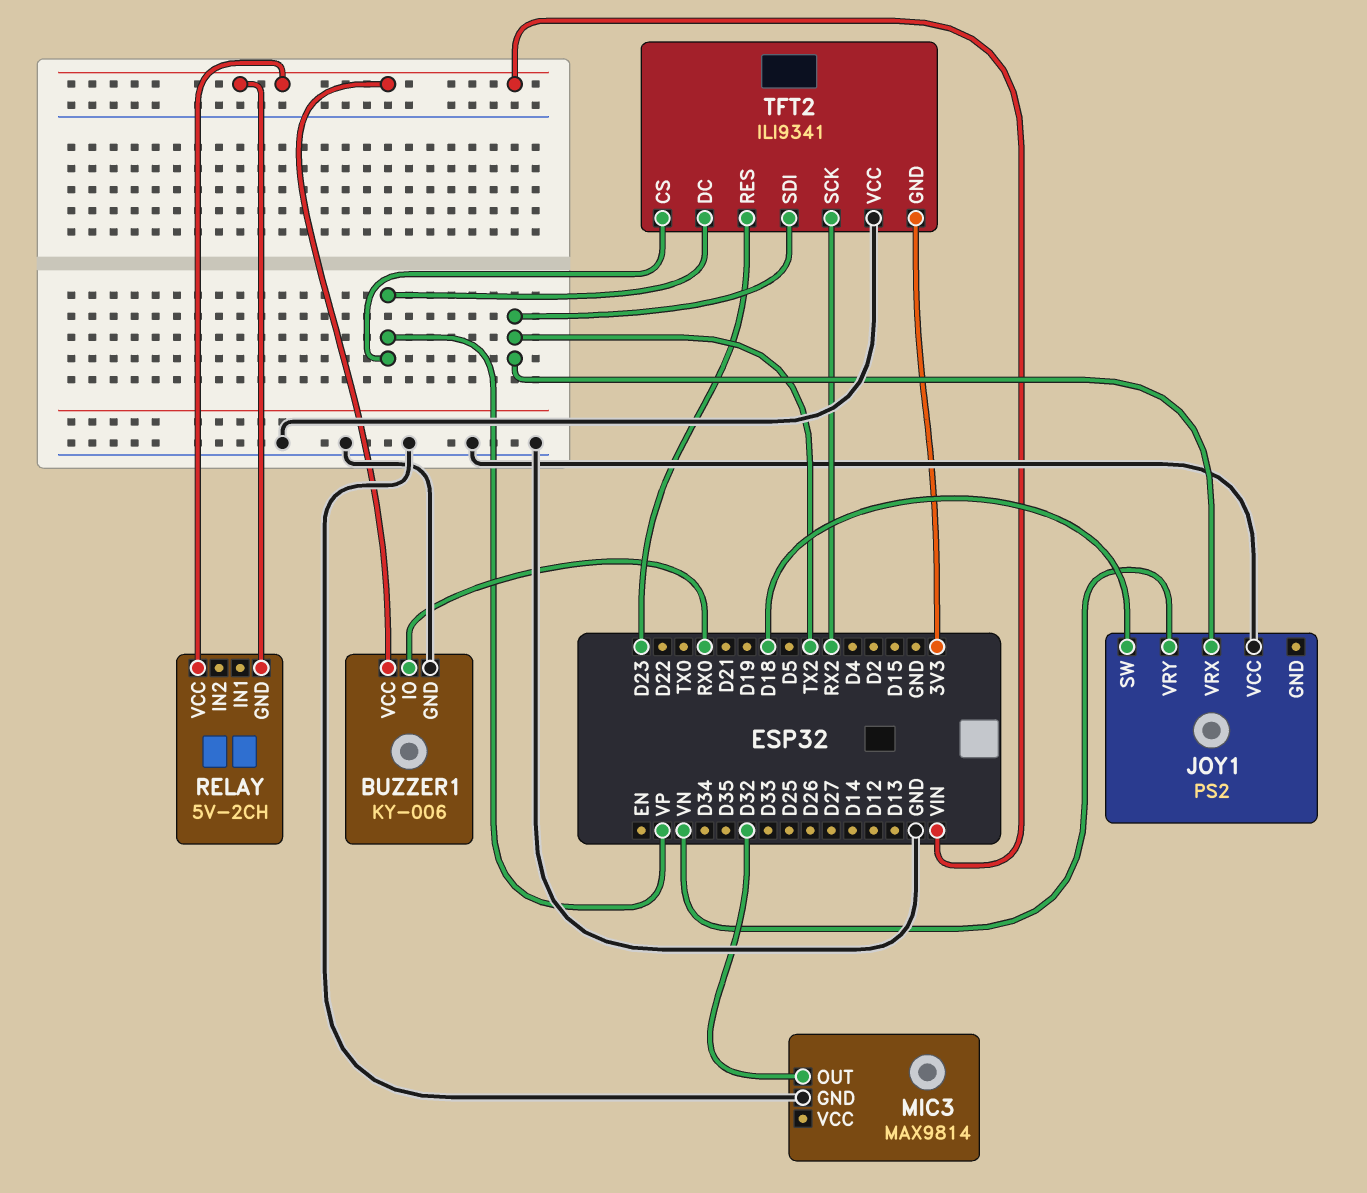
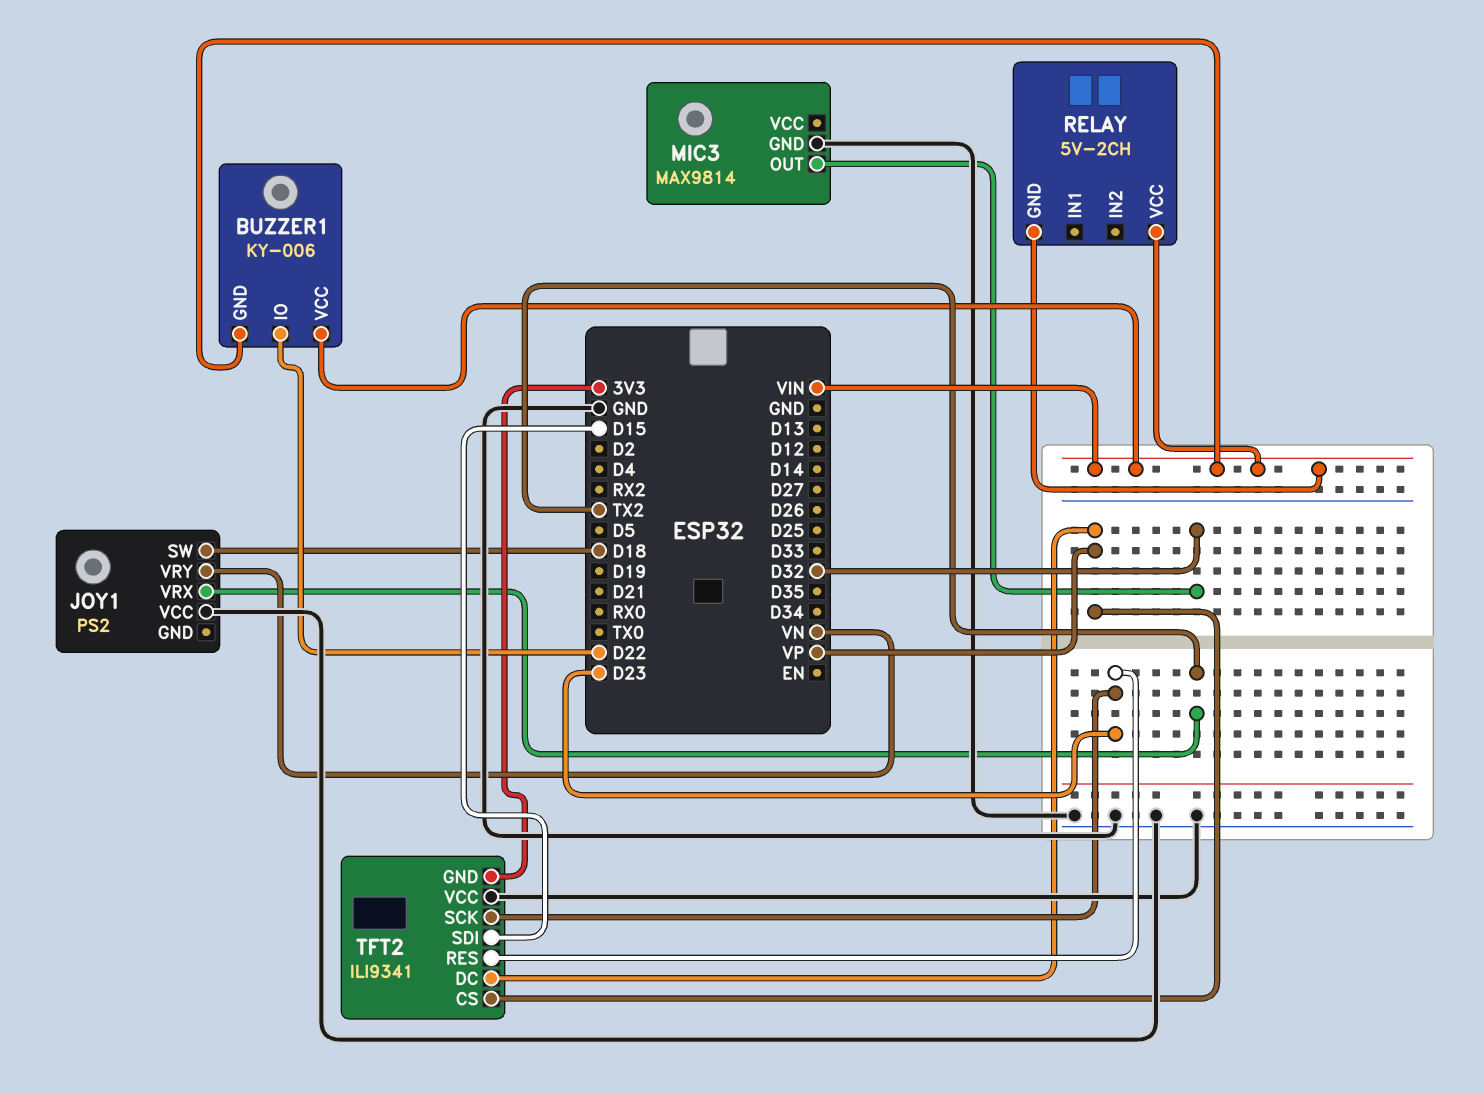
BUZZER1 pin GND: GND -> VIN
BUZZER1 pin IO: RX0 -> D22
TFT2 pin SCK: RX2 -> D23
TFT2 pin SDI: TX2 -> D15

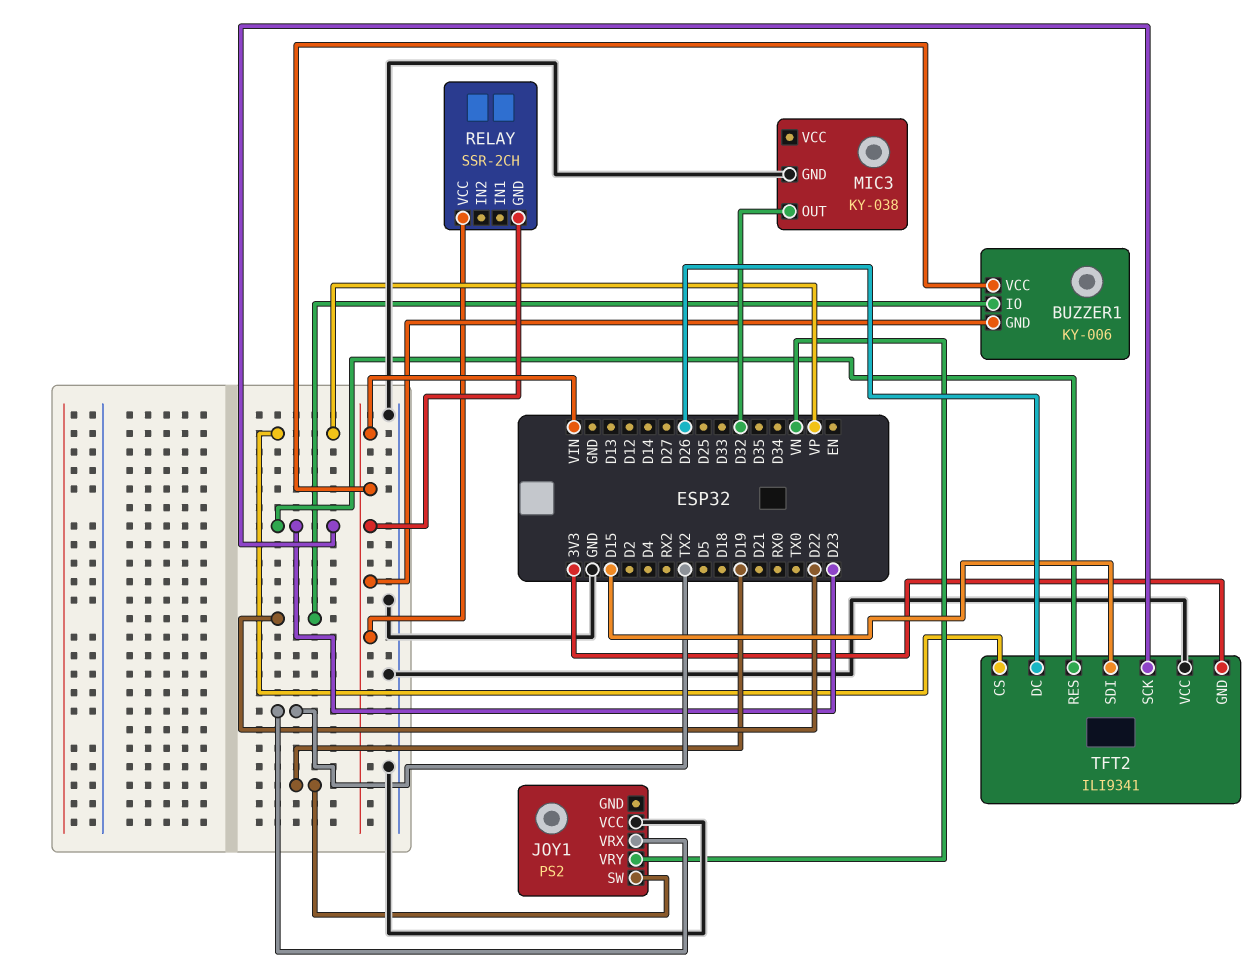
JOY1 pin SW: D18 -> D19
MIC3: MAX9814 -> KY-038
RELAY: 5V-2CH -> SSR-2CH
TFT2 pin DC: VP -> D26

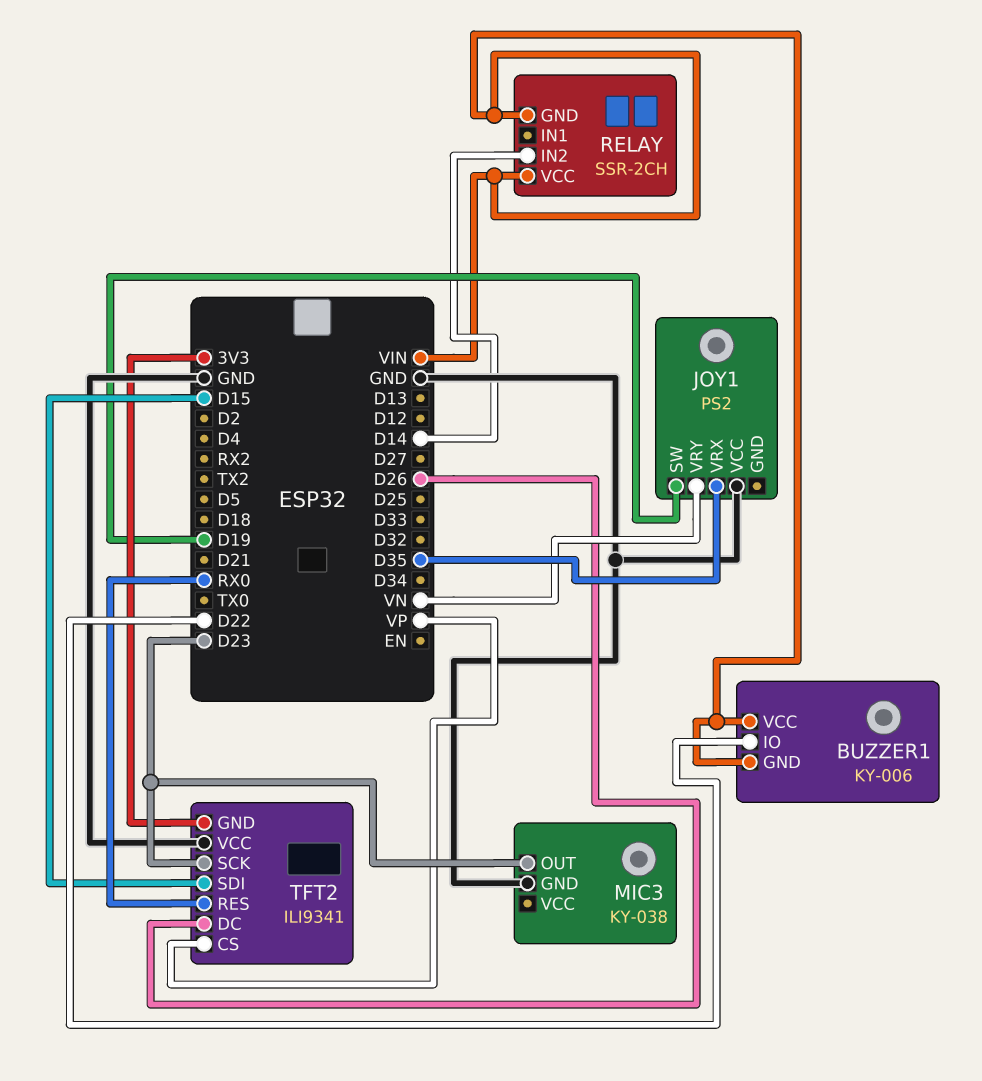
JOY1 pin VRX: TX2 -> D35
MIC3 pin OUT: D32 -> D23
RELAY pin IN2: none -> D14
TFT2 pin RES: D23 -> RX0

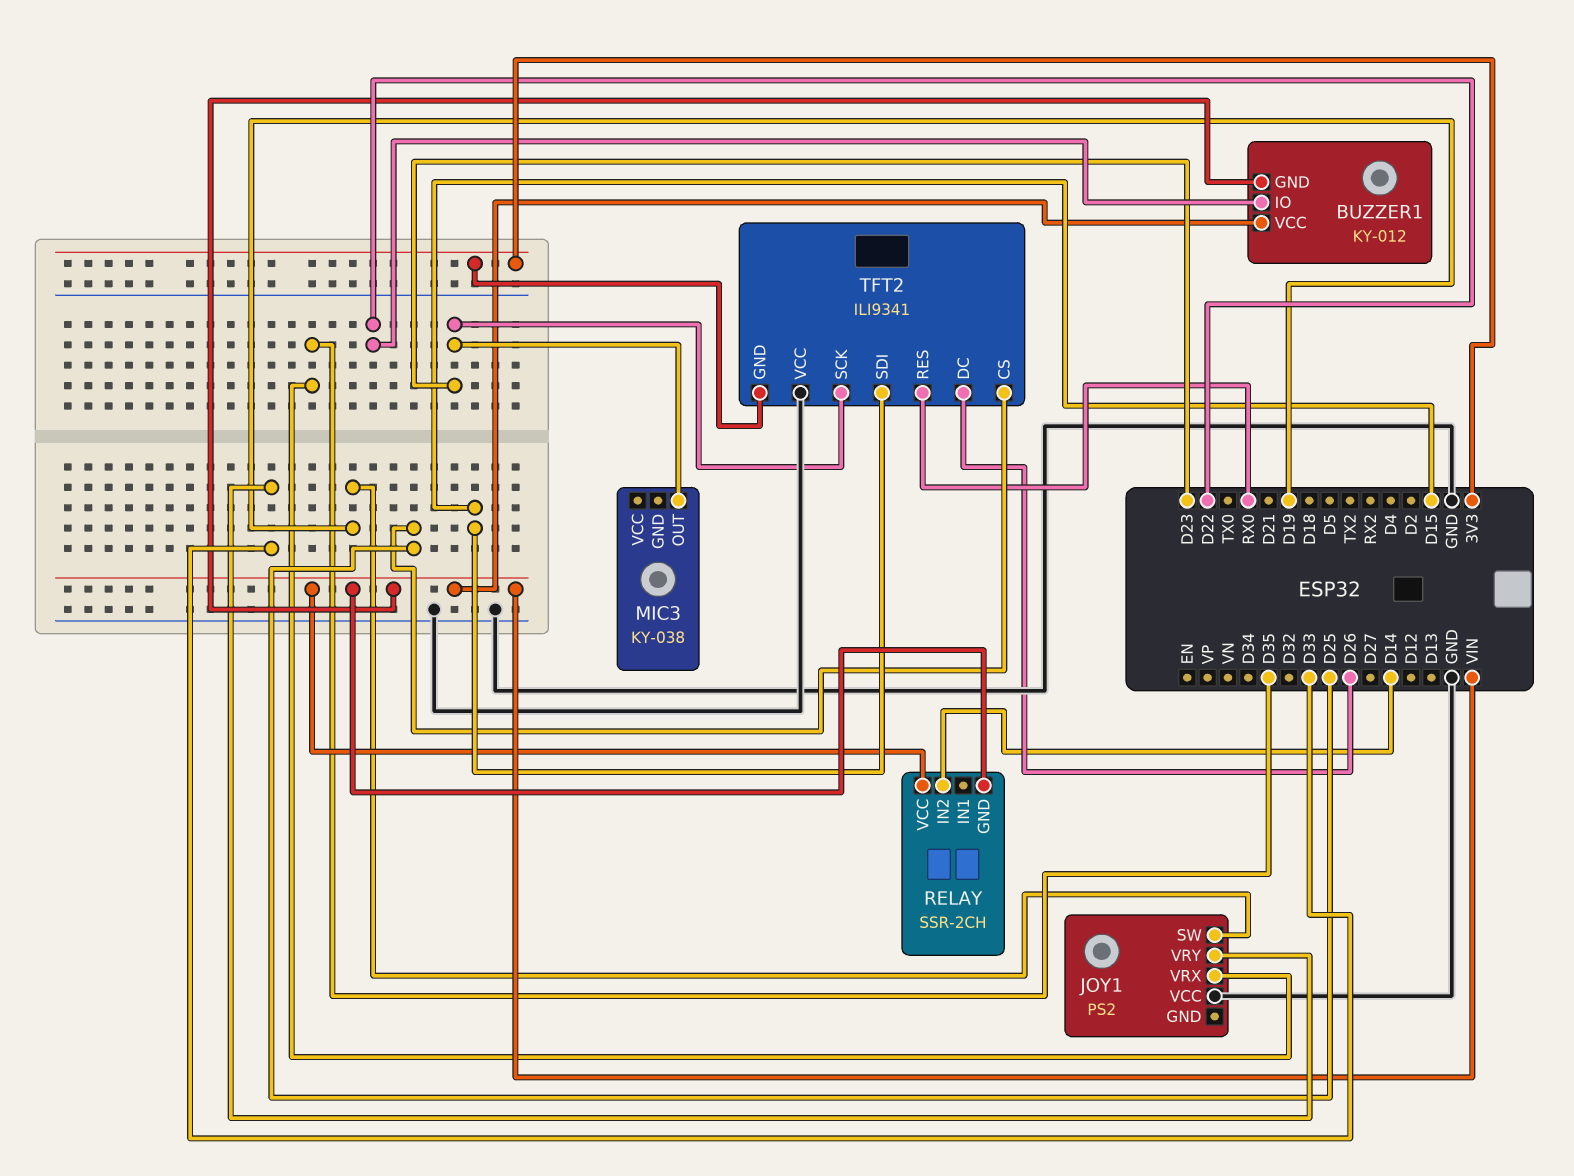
BUZZER1: KY-006 -> KY-012
JOY1 pin VRY: VN -> D33
MIC3 pin GND: GND -> none
TFT2 pin CS: VP -> D25

